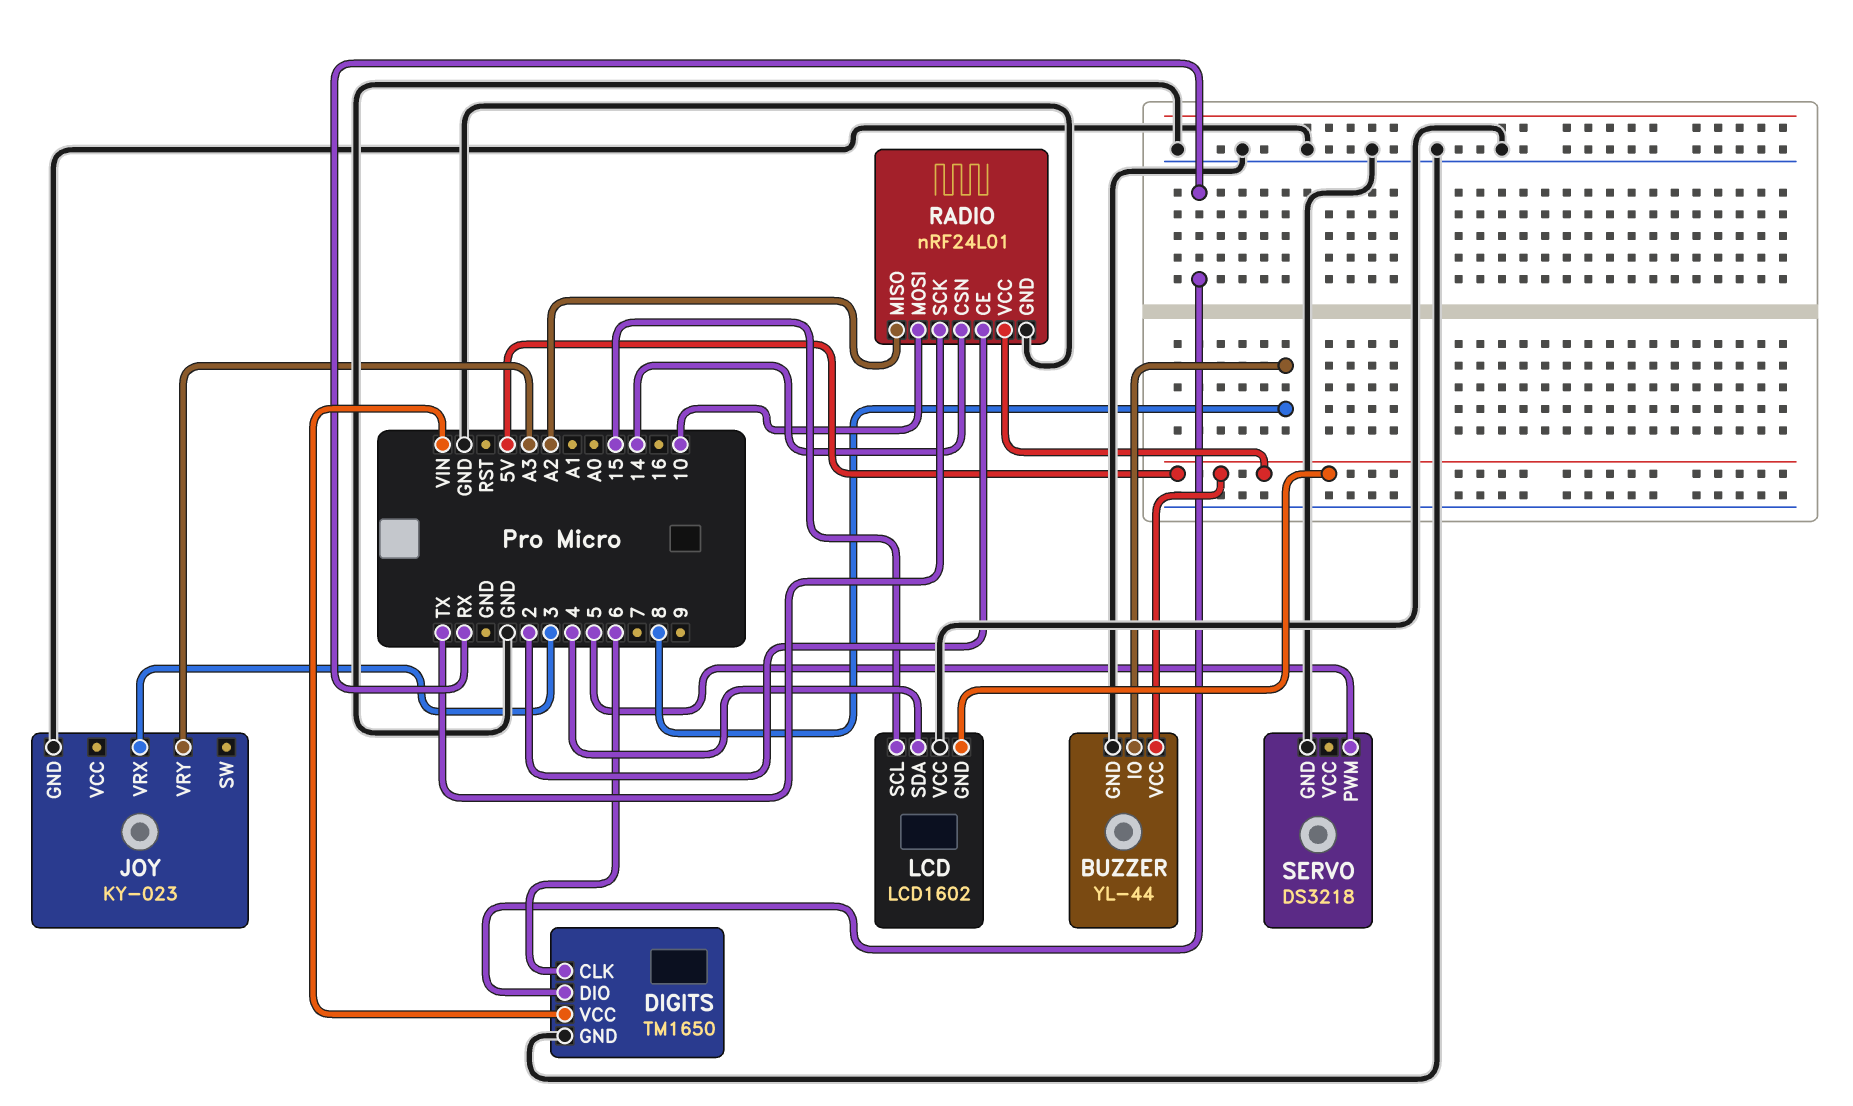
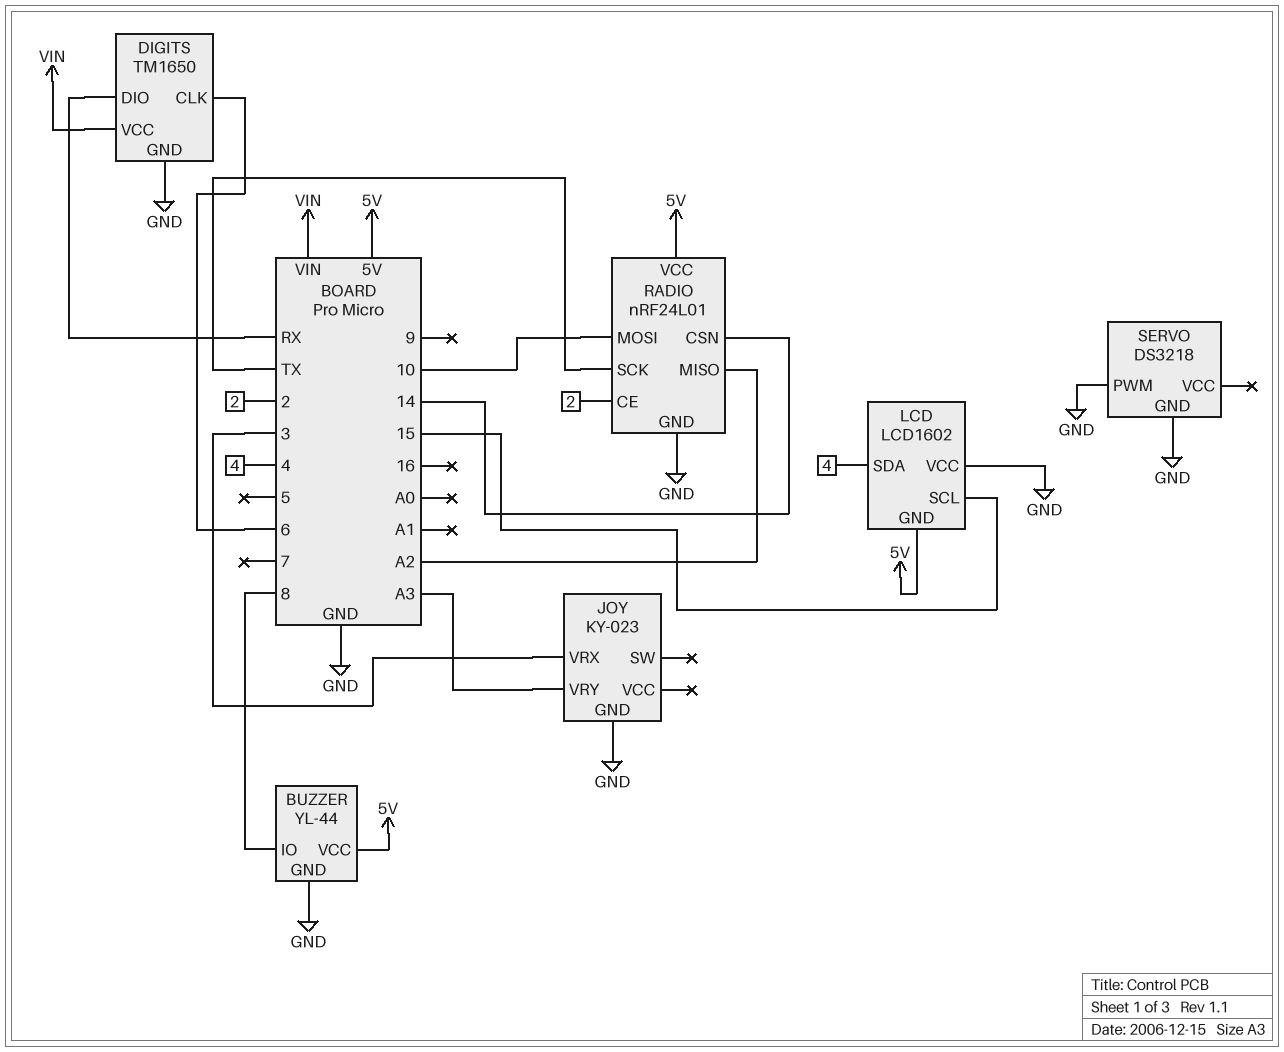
SERVO pin PWM: 5 -> GND

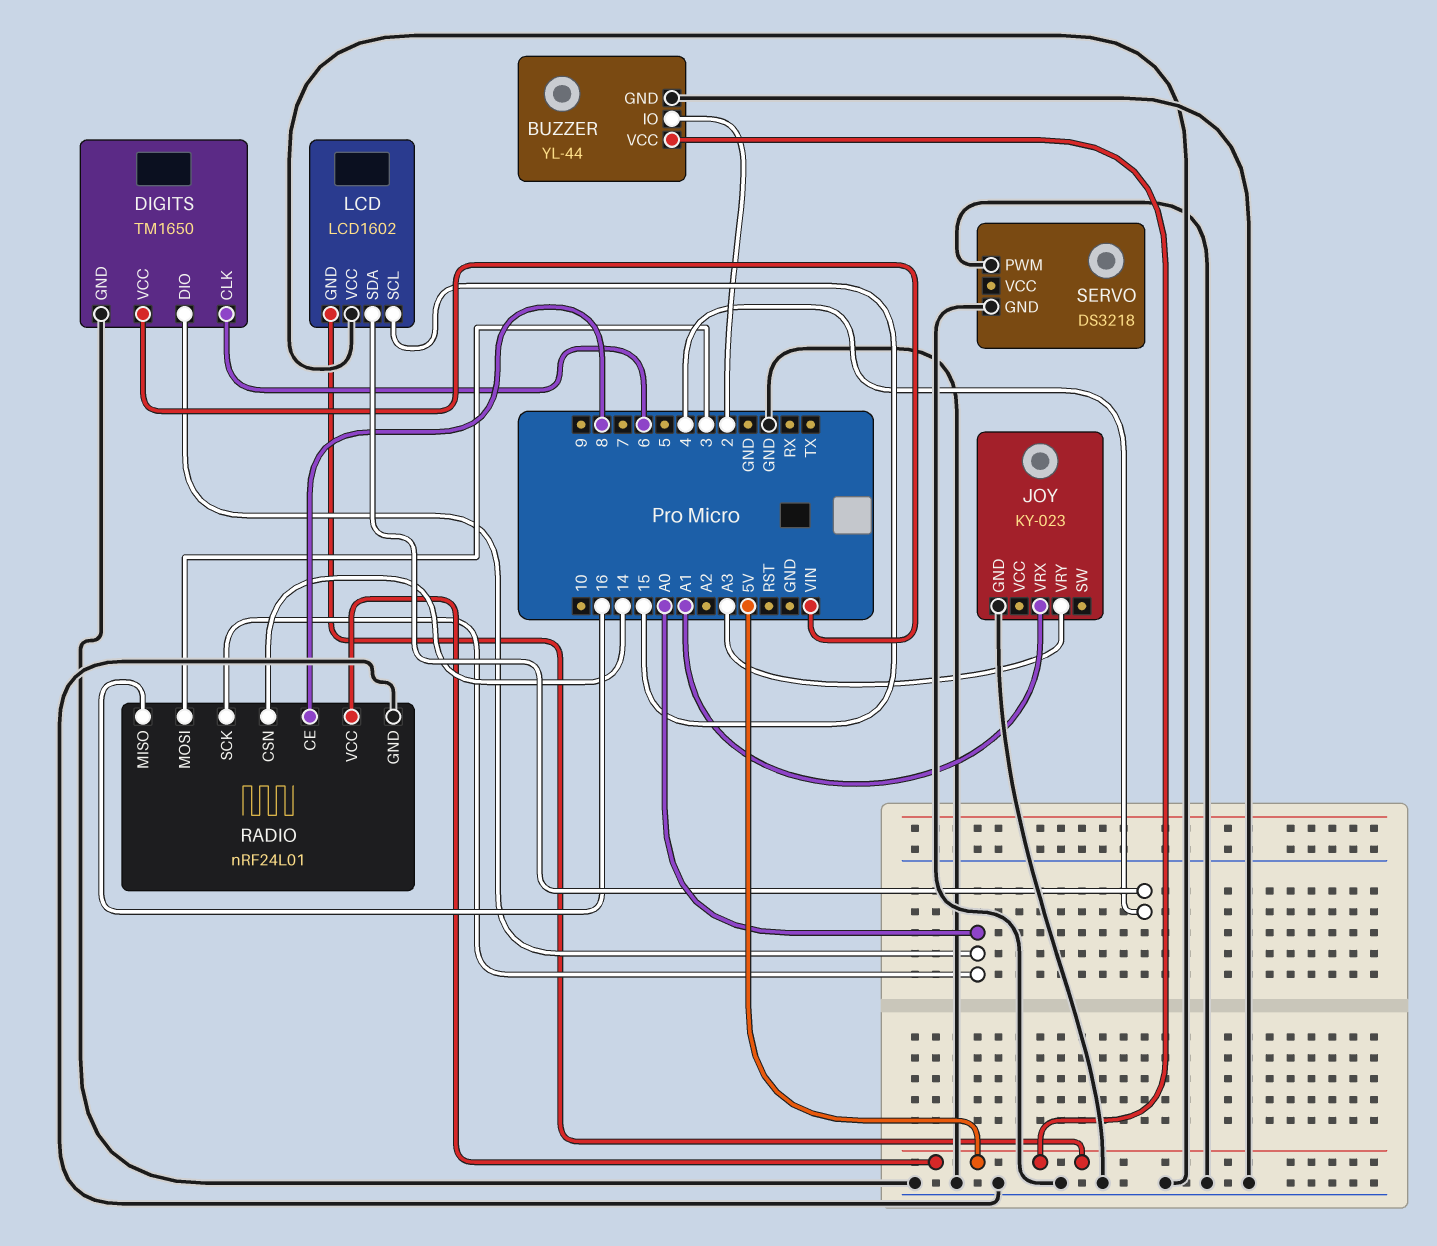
BUZZER pin IO: 8 -> 2
DIGITS pin DIO: RX -> A0
JOY pin VRX: 3 -> A1
RADIO pin CE: 2 -> 8
RADIO pin MISO: A2 -> 16
RADIO pin MOSI: 10 -> 3
RADIO pin SCK: TX -> A0

